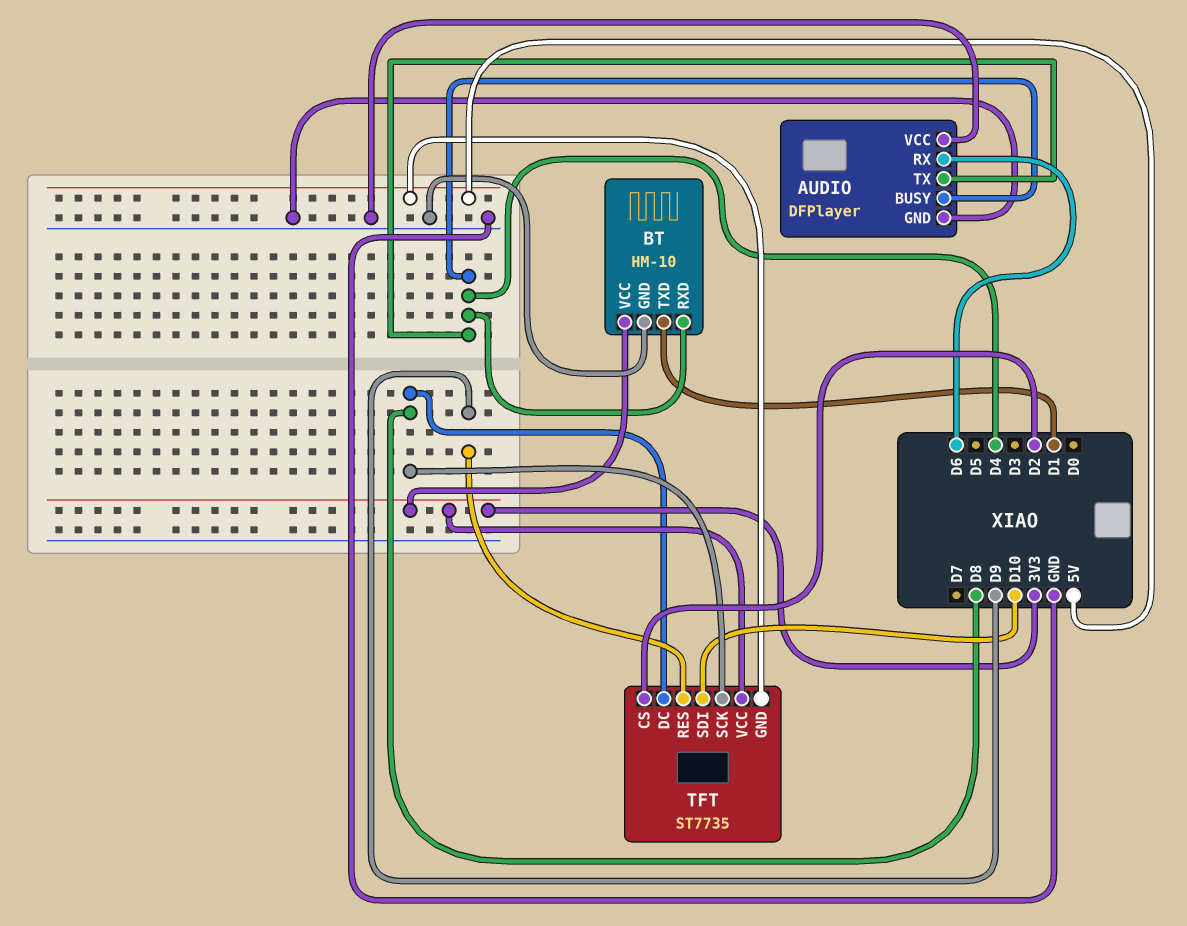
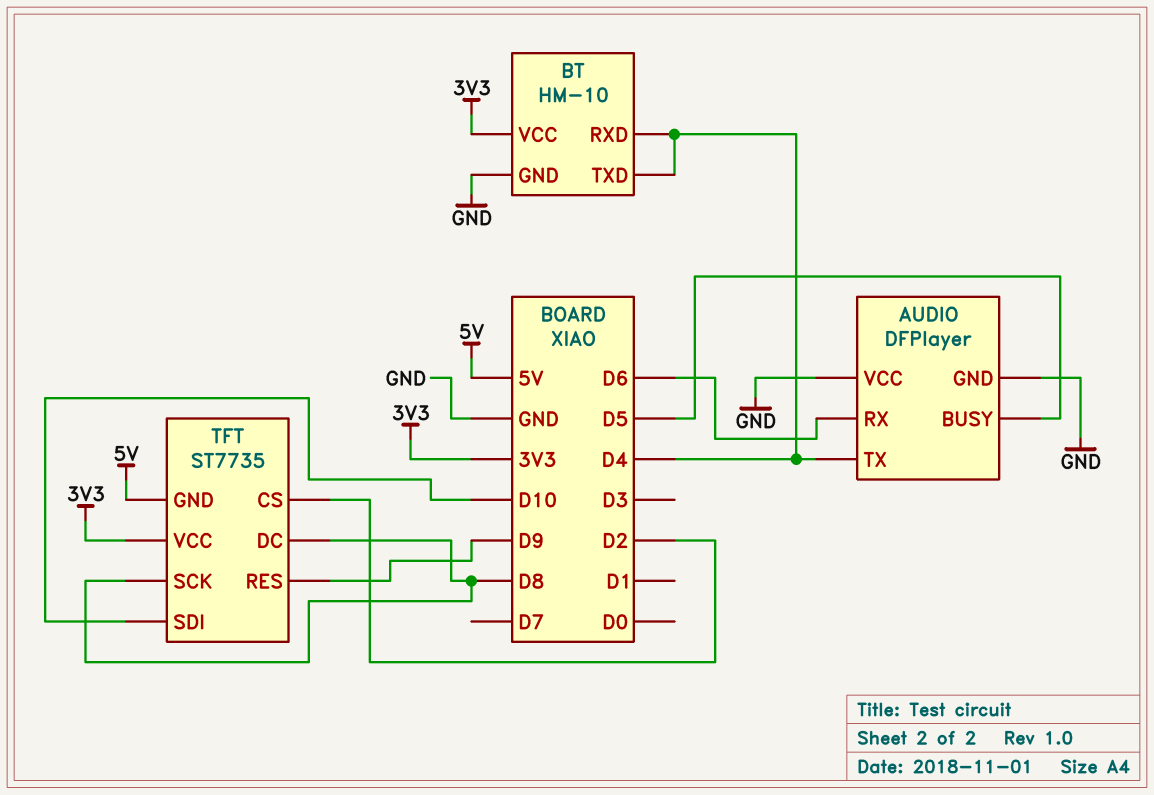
AUDIO pin BUSY: D4 -> D5
BT pin TXD: D1 -> D4

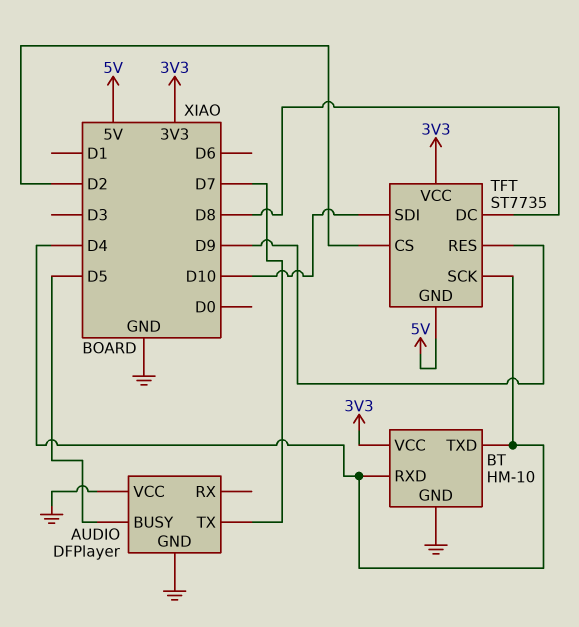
AUDIO pin RX: D6 -> none
AUDIO pin TX: D4 -> D7
TFT pin SCK: D8 -> D4

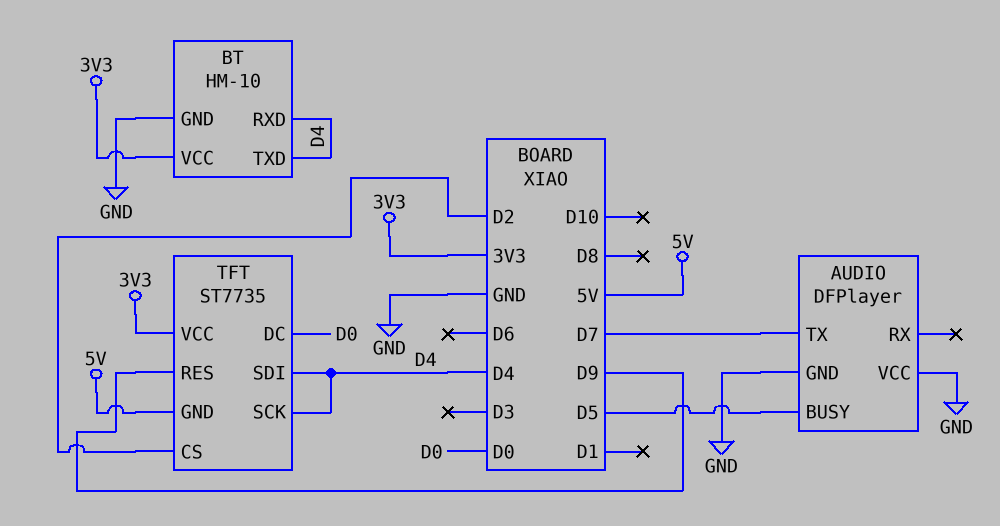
TFT pin DC: D8 -> D0
TFT pin SDI: D10 -> D4

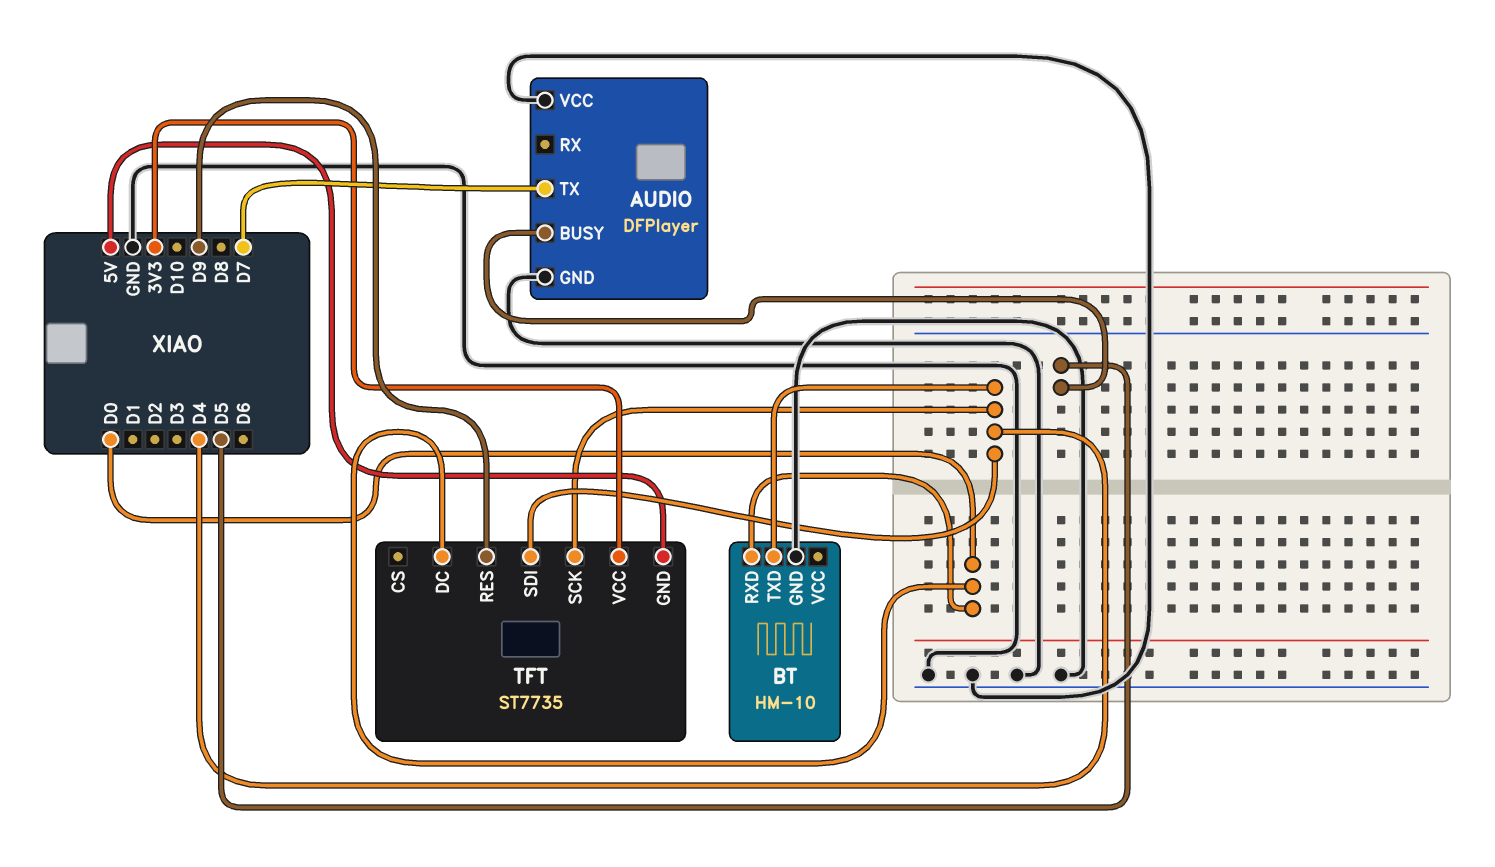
BT pin RXD: D4 -> D0
BT pin VCC: 3V3 -> none
TFT pin CS: D2 -> none

